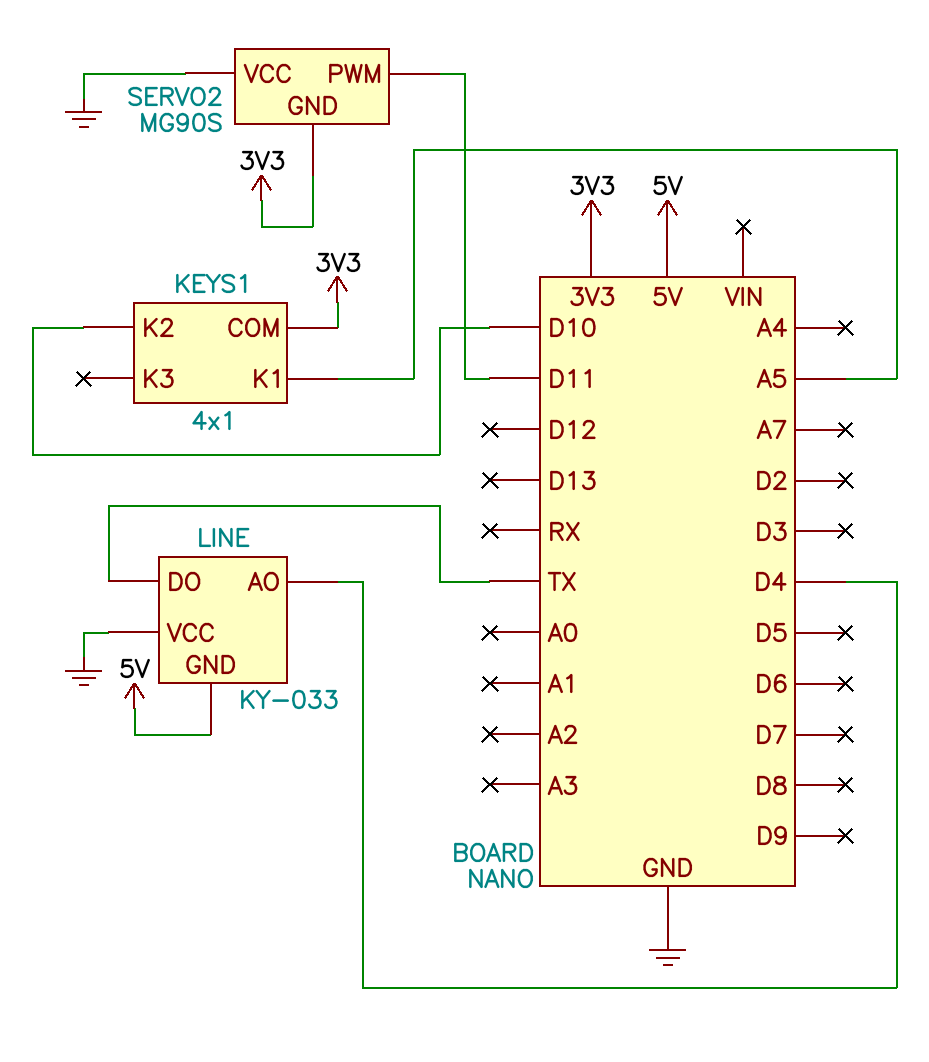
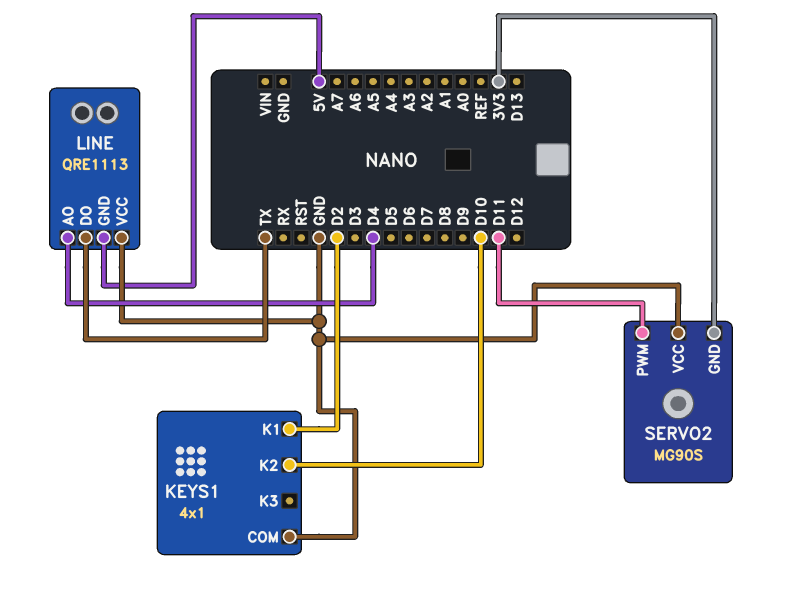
KEYS1 pin COM: 3V3 -> GND
KEYS1 pin K1: A5 -> D2
LINE: KY-033 -> QRE1113

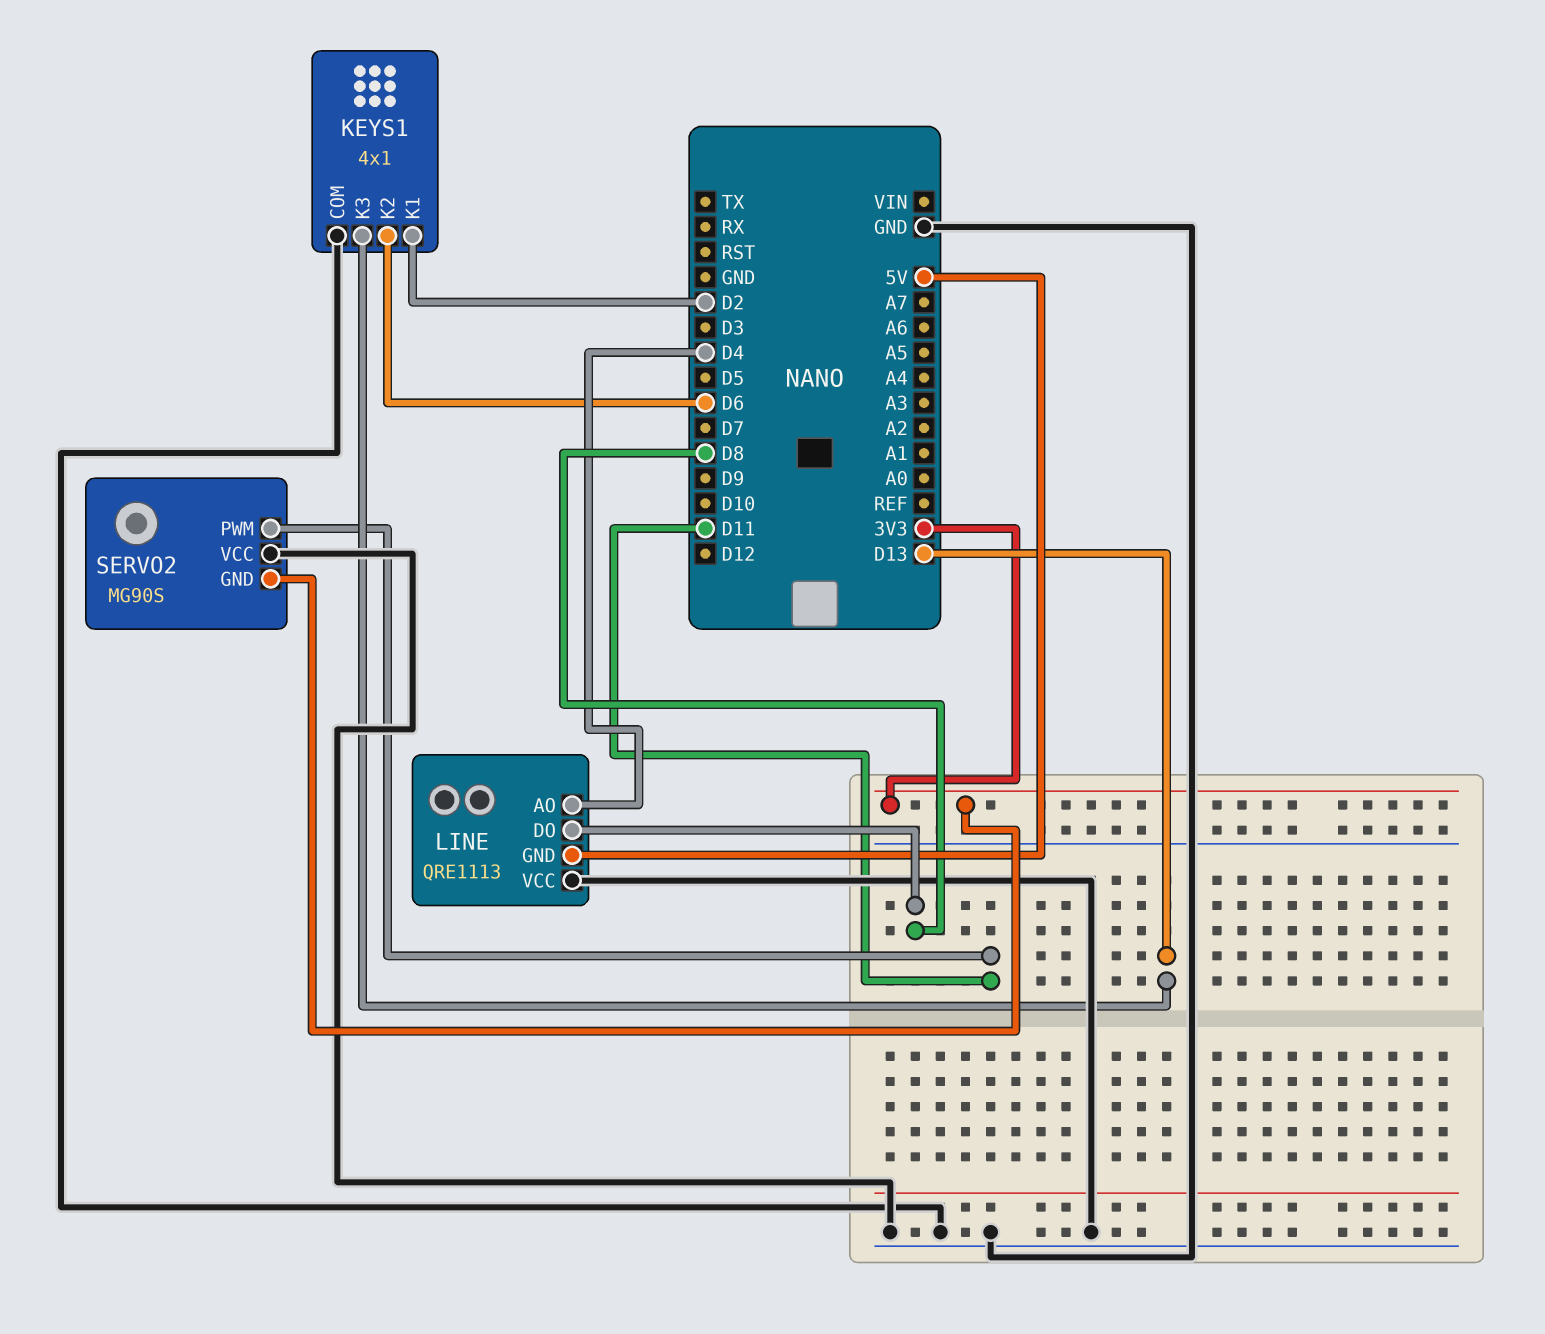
KEYS1 pin K2: D10 -> D6
KEYS1 pin K3: none -> D13
LINE pin DO: TX -> D8

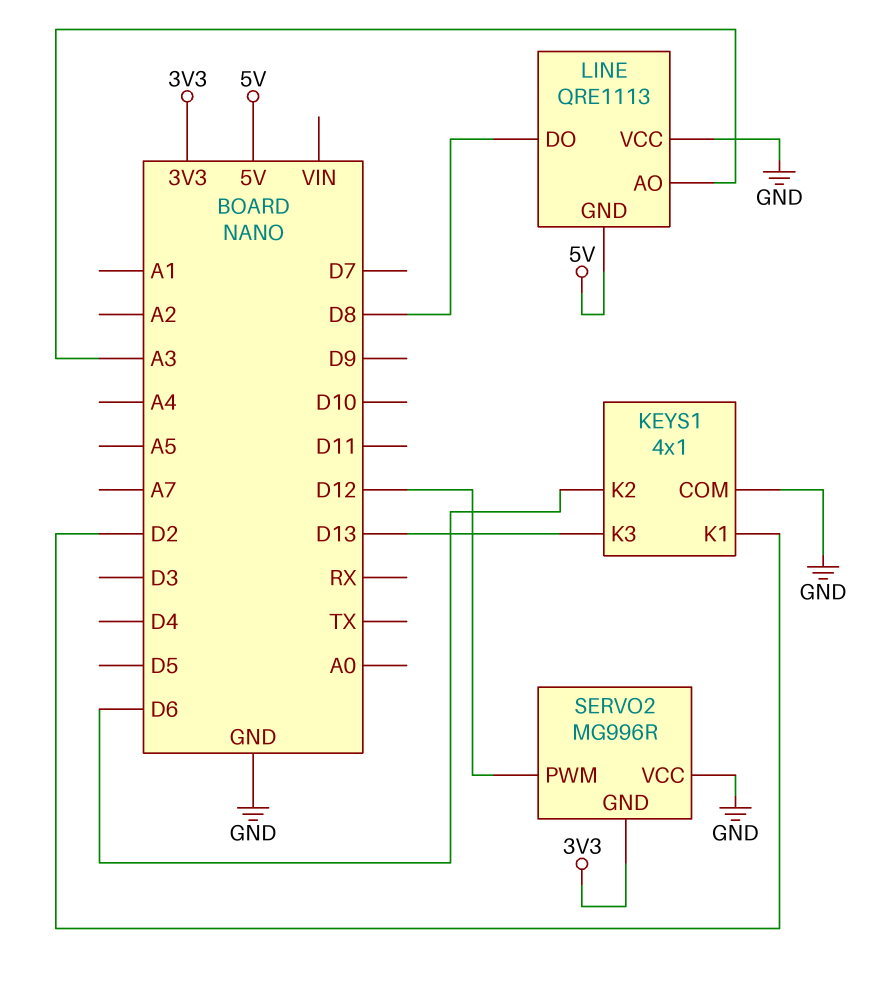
LINE pin AO: D4 -> A3
SERVO2: MG90S -> MG996R
SERVO2 pin PWM: D11 -> D12

